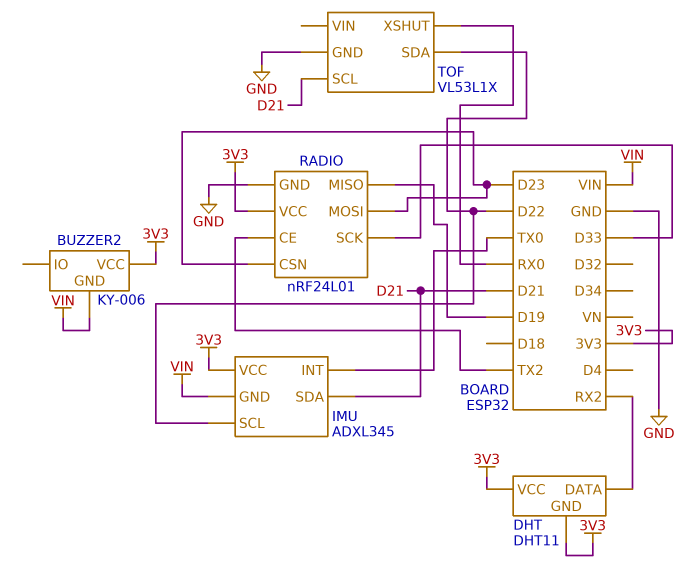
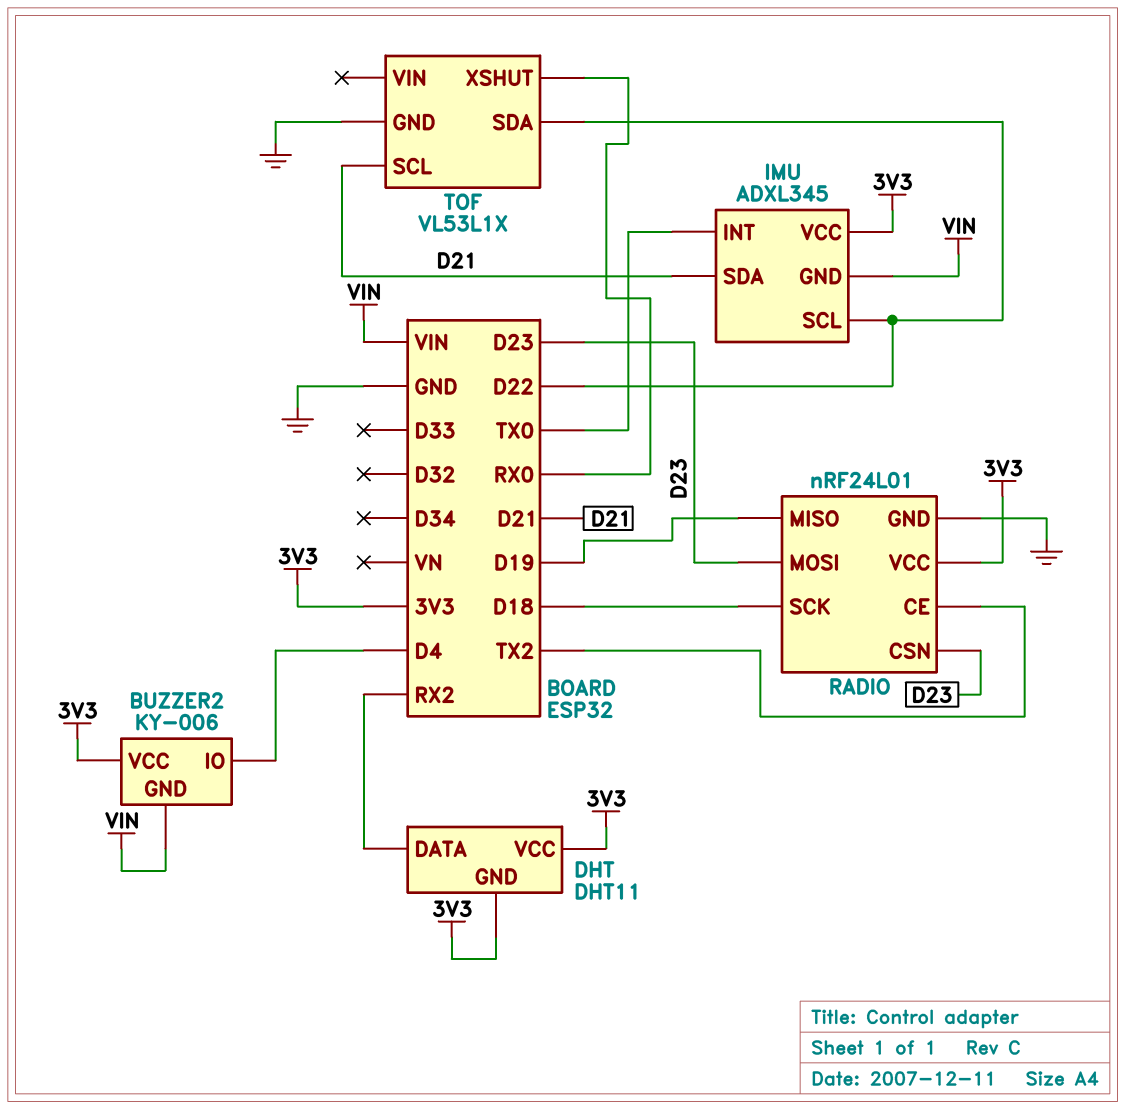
BUZZER2 pin IO: none -> D4
RADIO pin SCK: D33 -> D18

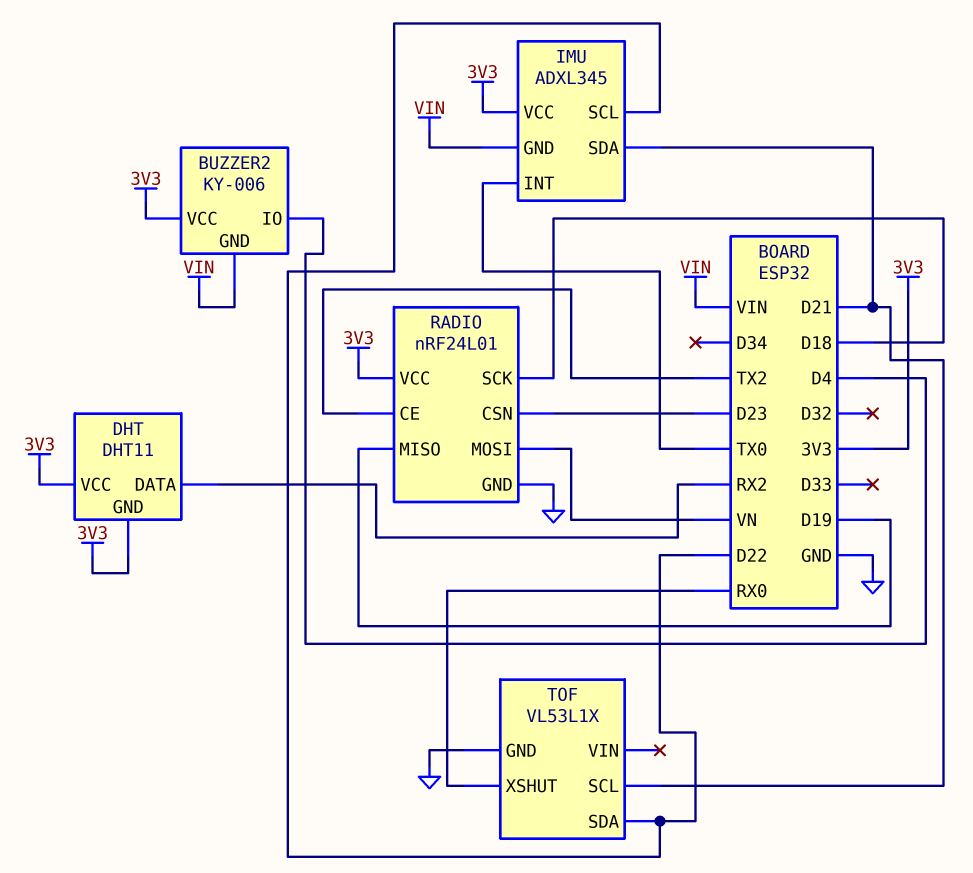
RADIO pin MOSI: D23 -> VN

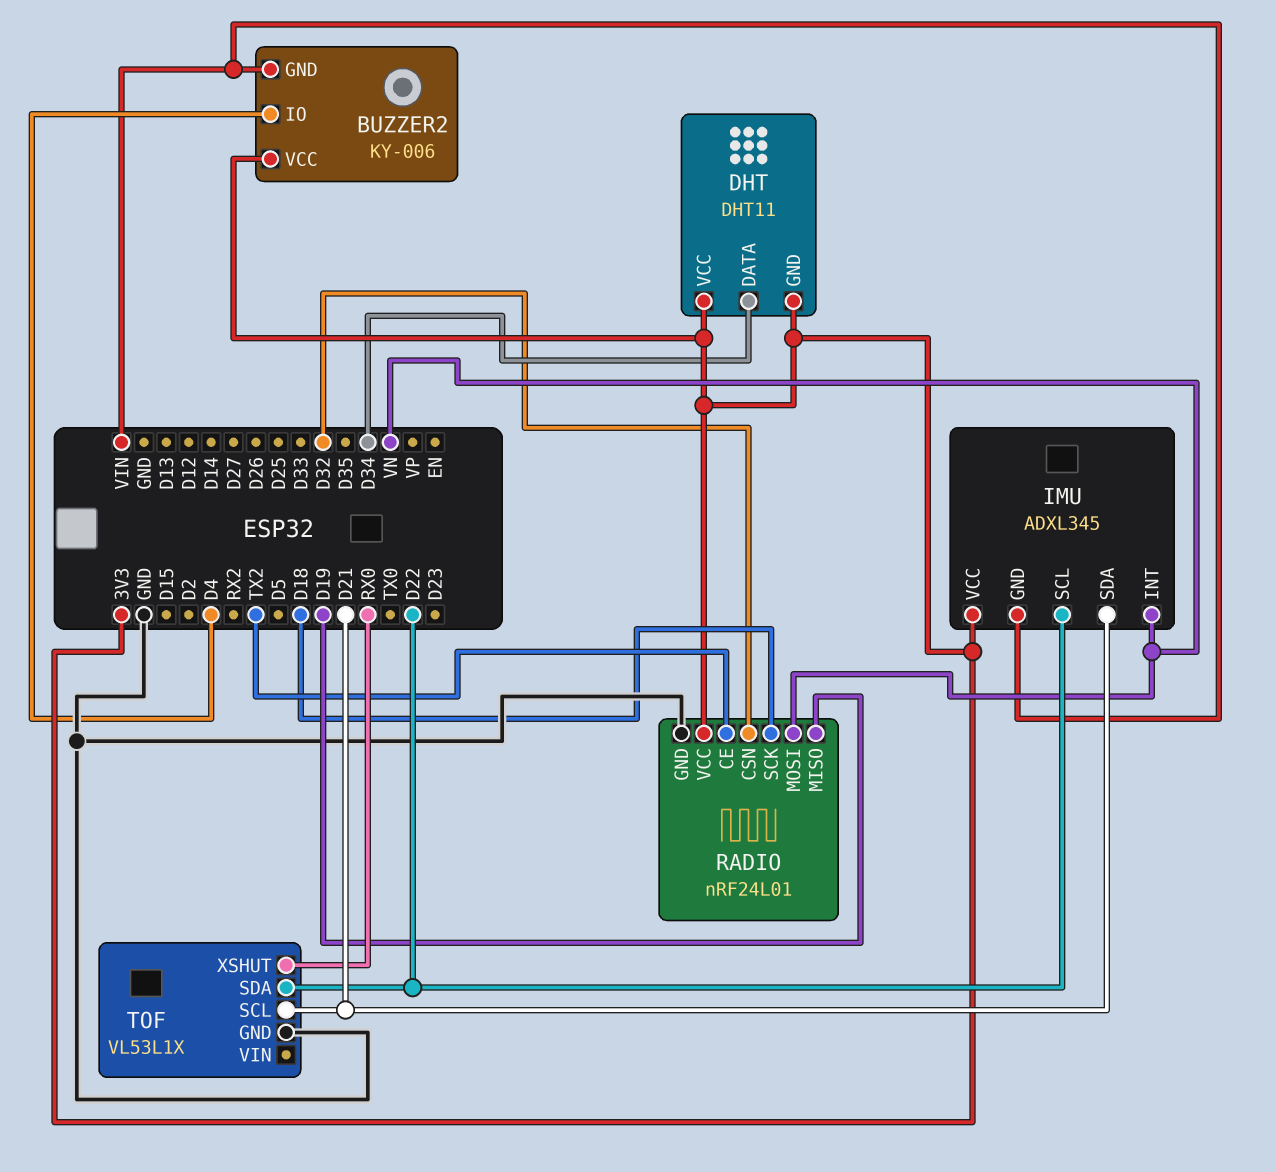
DHT pin DATA: RX2 -> D34
IMU pin INT: TX0 -> VN
RADIO pin CSN: D23 -> D32

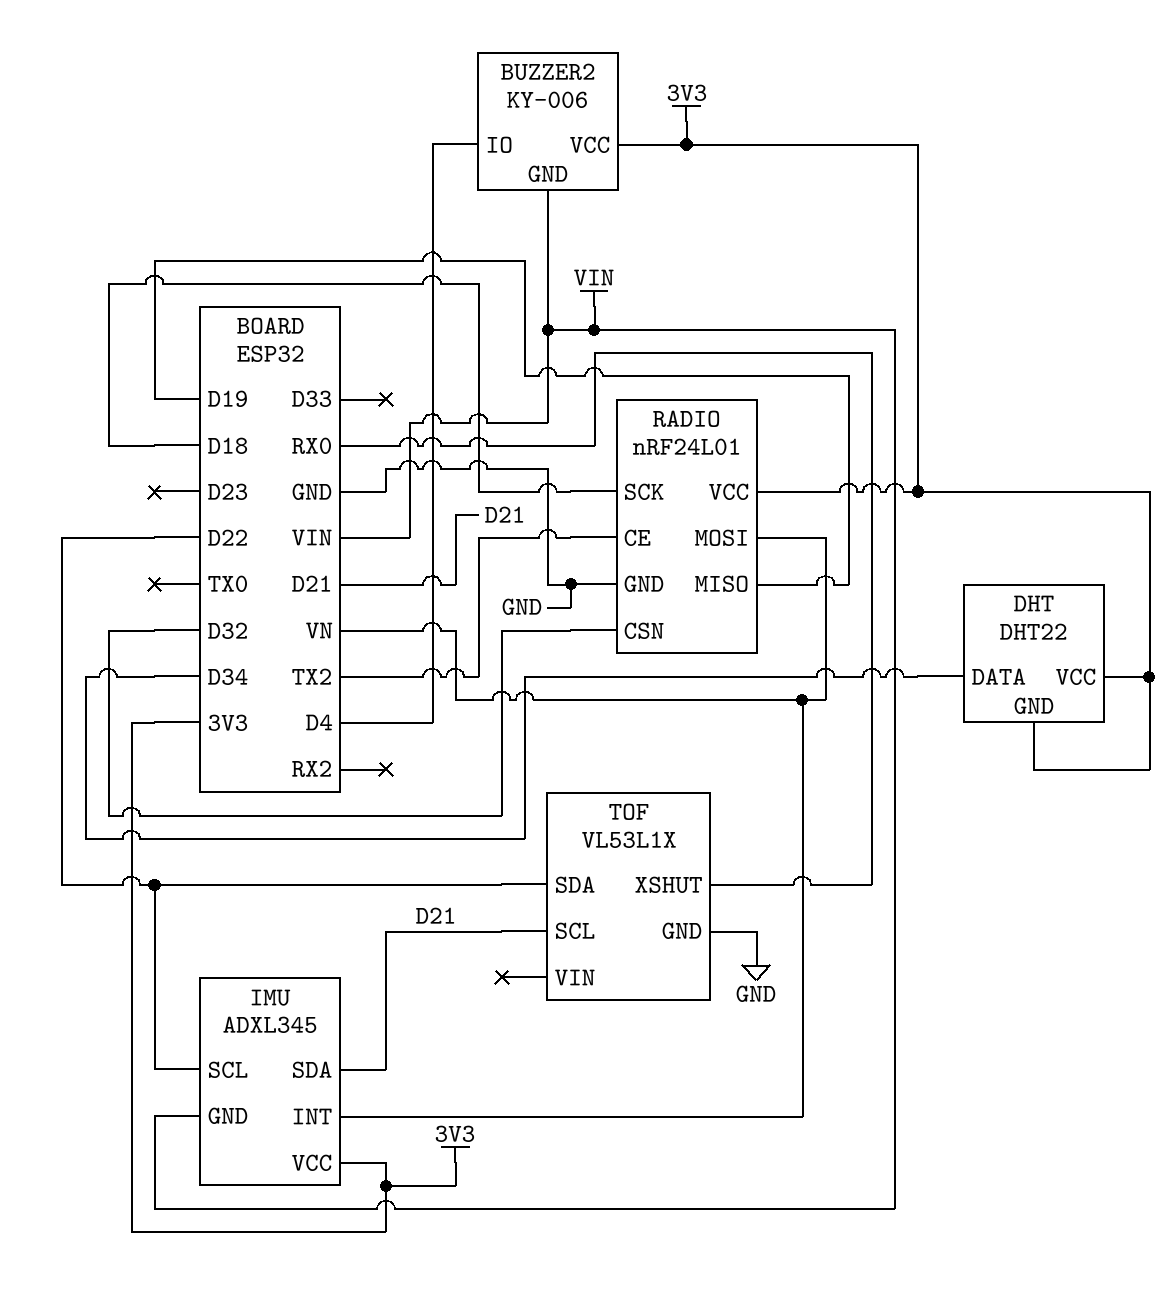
DHT: DHT11 -> DHT22

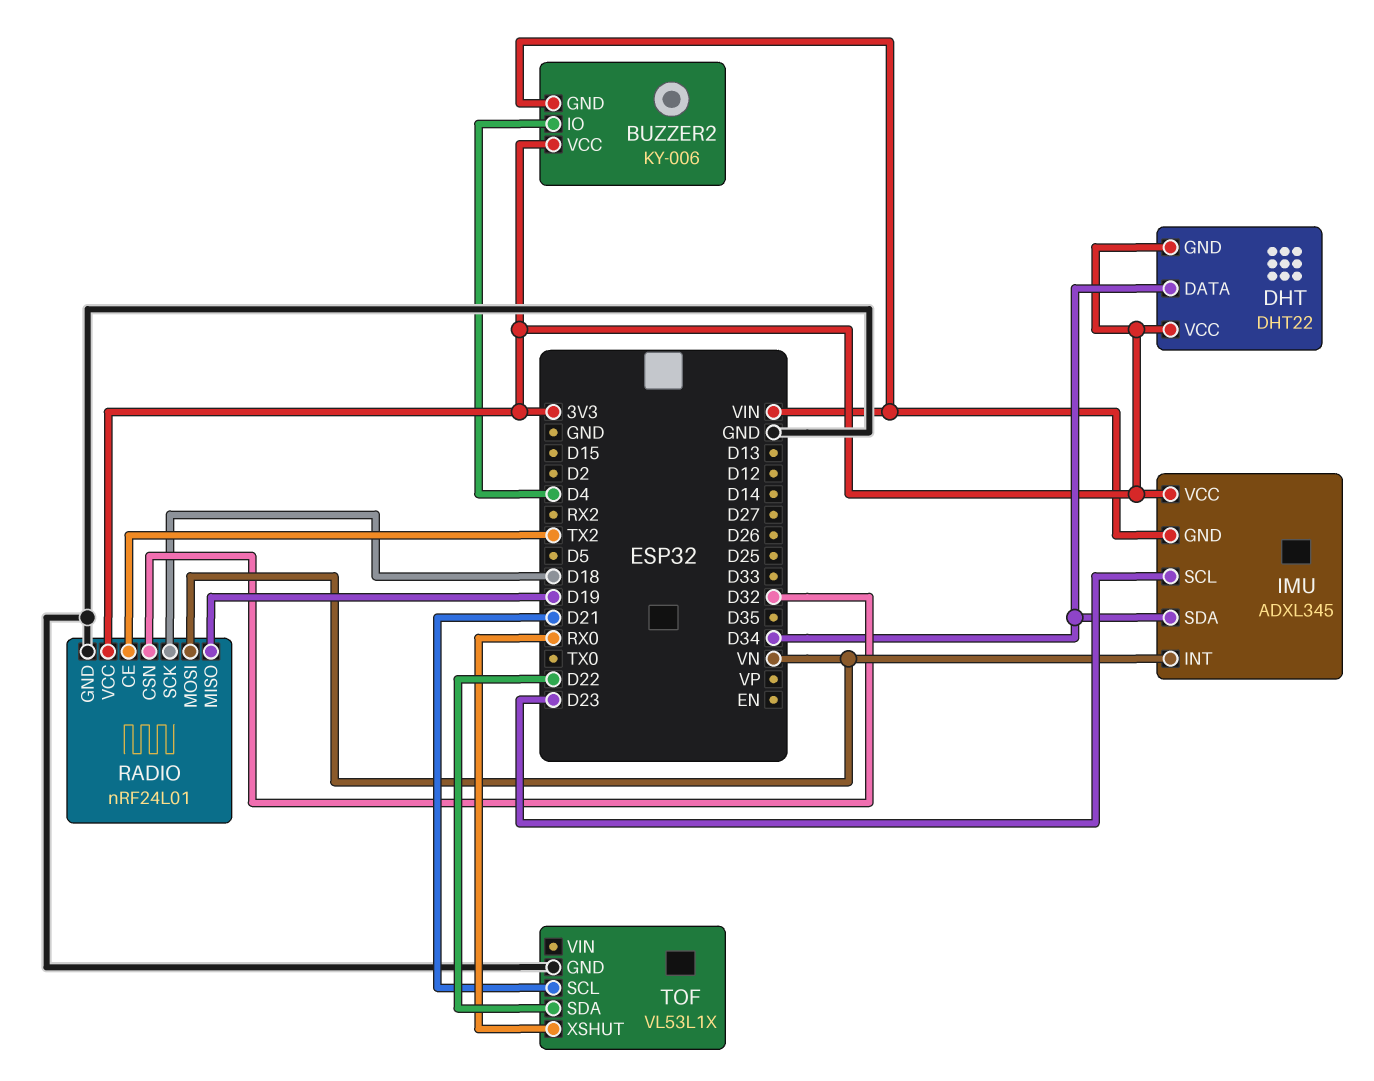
IMU pin SCL: D22 -> D23
IMU pin SDA: D21 -> D34

